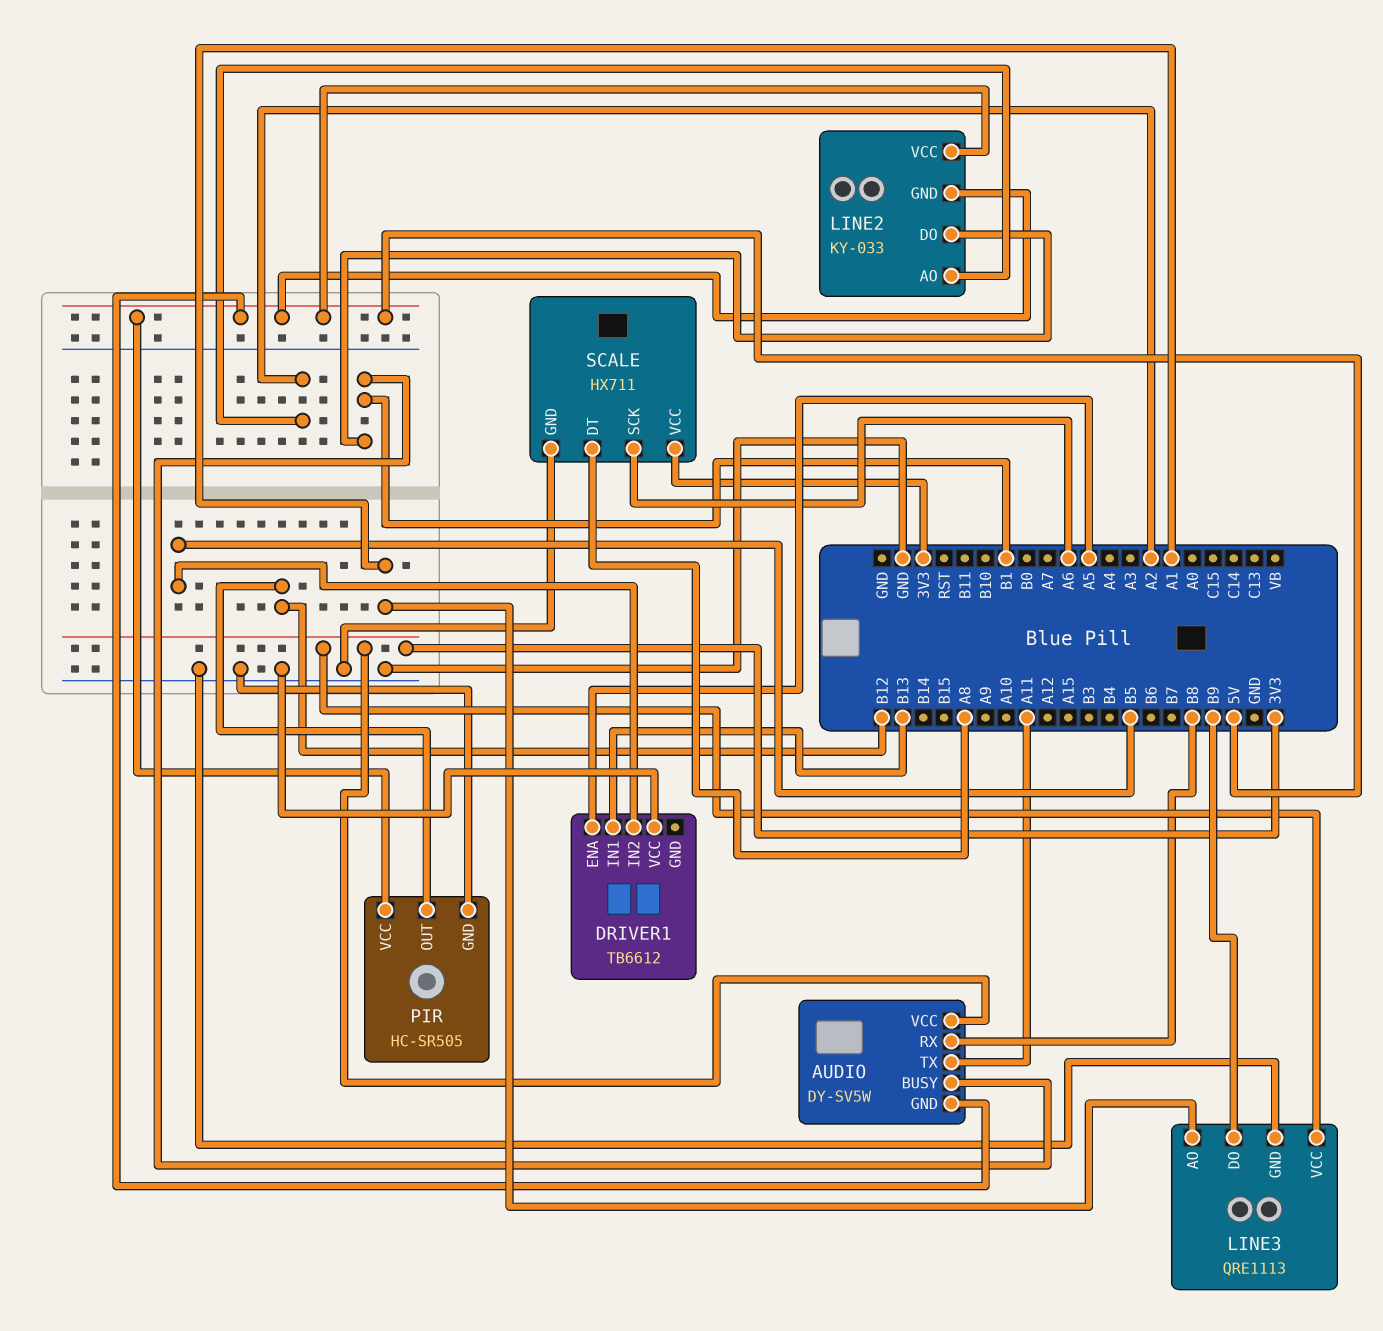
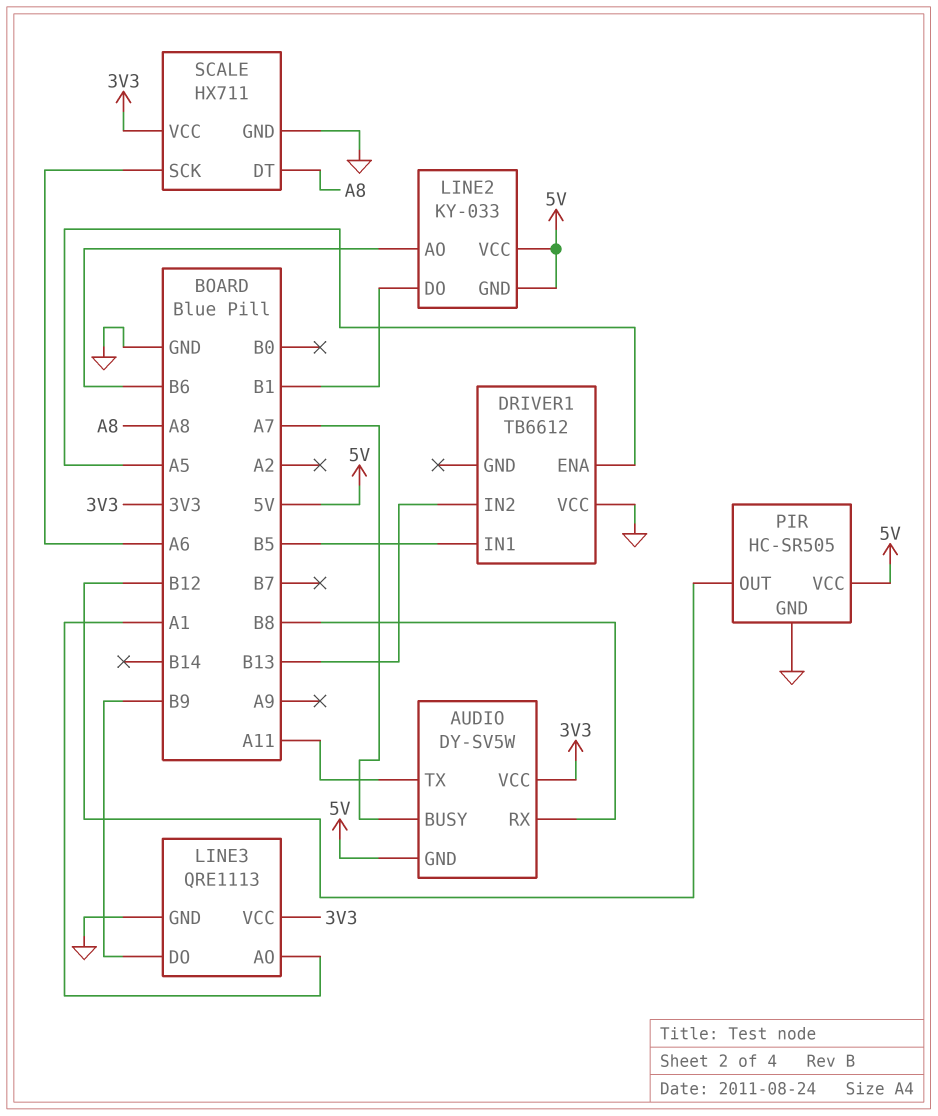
AUDIO pin BUSY: B1 -> A7
DRIVER1 pin IN1: B13 -> B5
DRIVER1 pin IN2: B5 -> B13
LINE2 pin AO: A2 -> B6

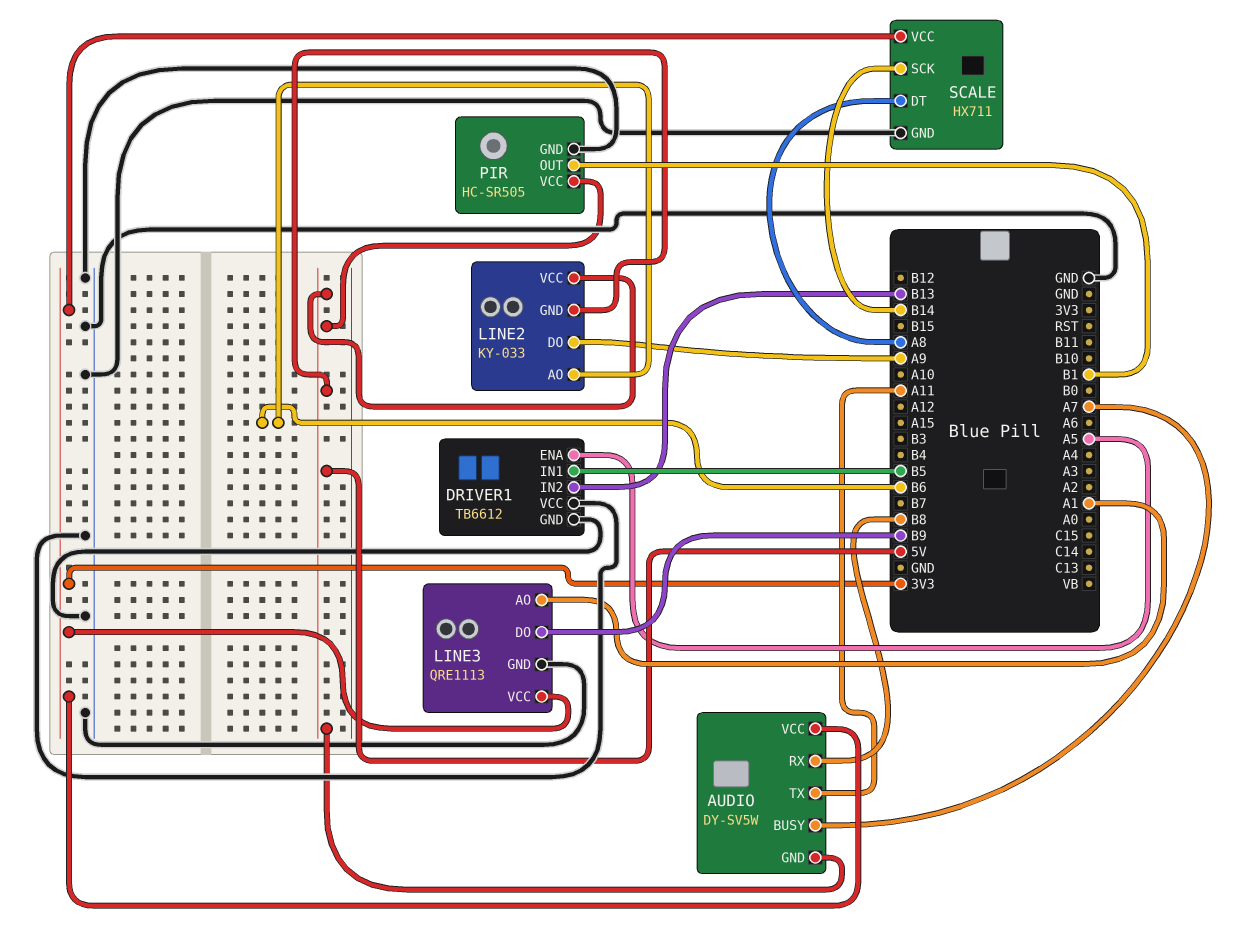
DRIVER1 pin GND: none -> GND
LINE2 pin DO: B1 -> A9
PIR pin OUT: B12 -> B1
SCALE pin SCK: A6 -> B14

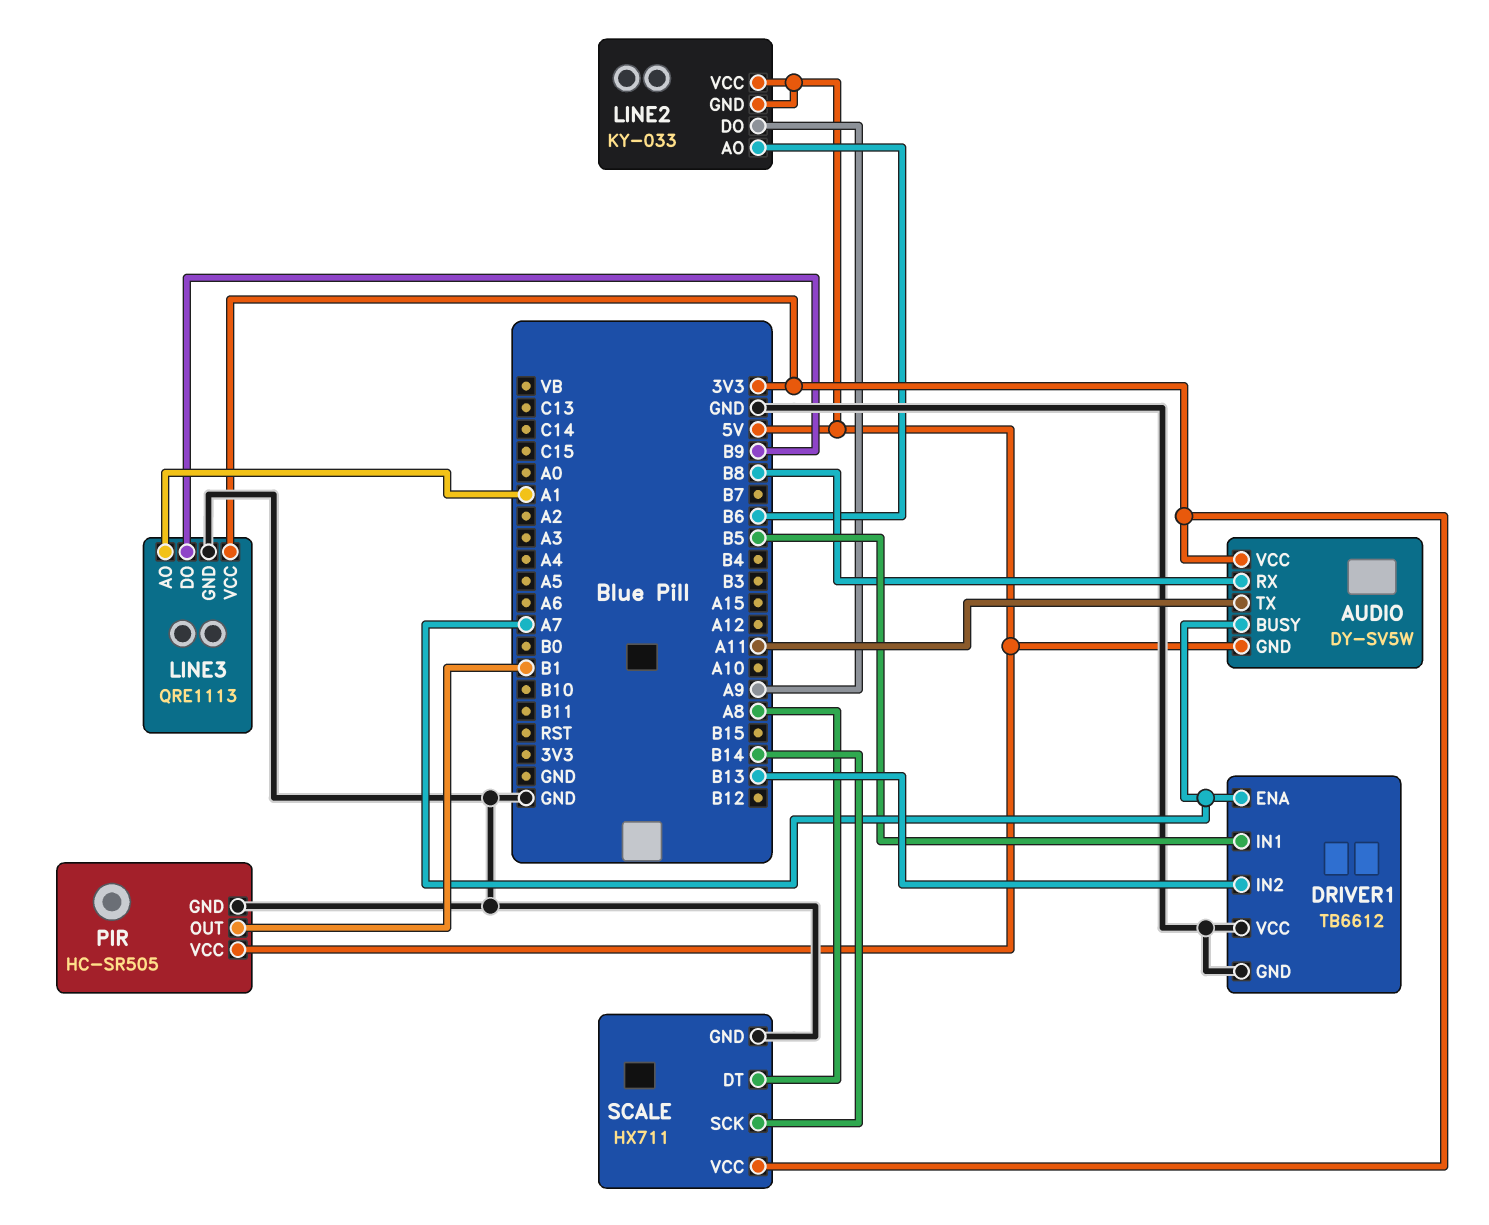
DRIVER1 pin ENA: A5 -> A7

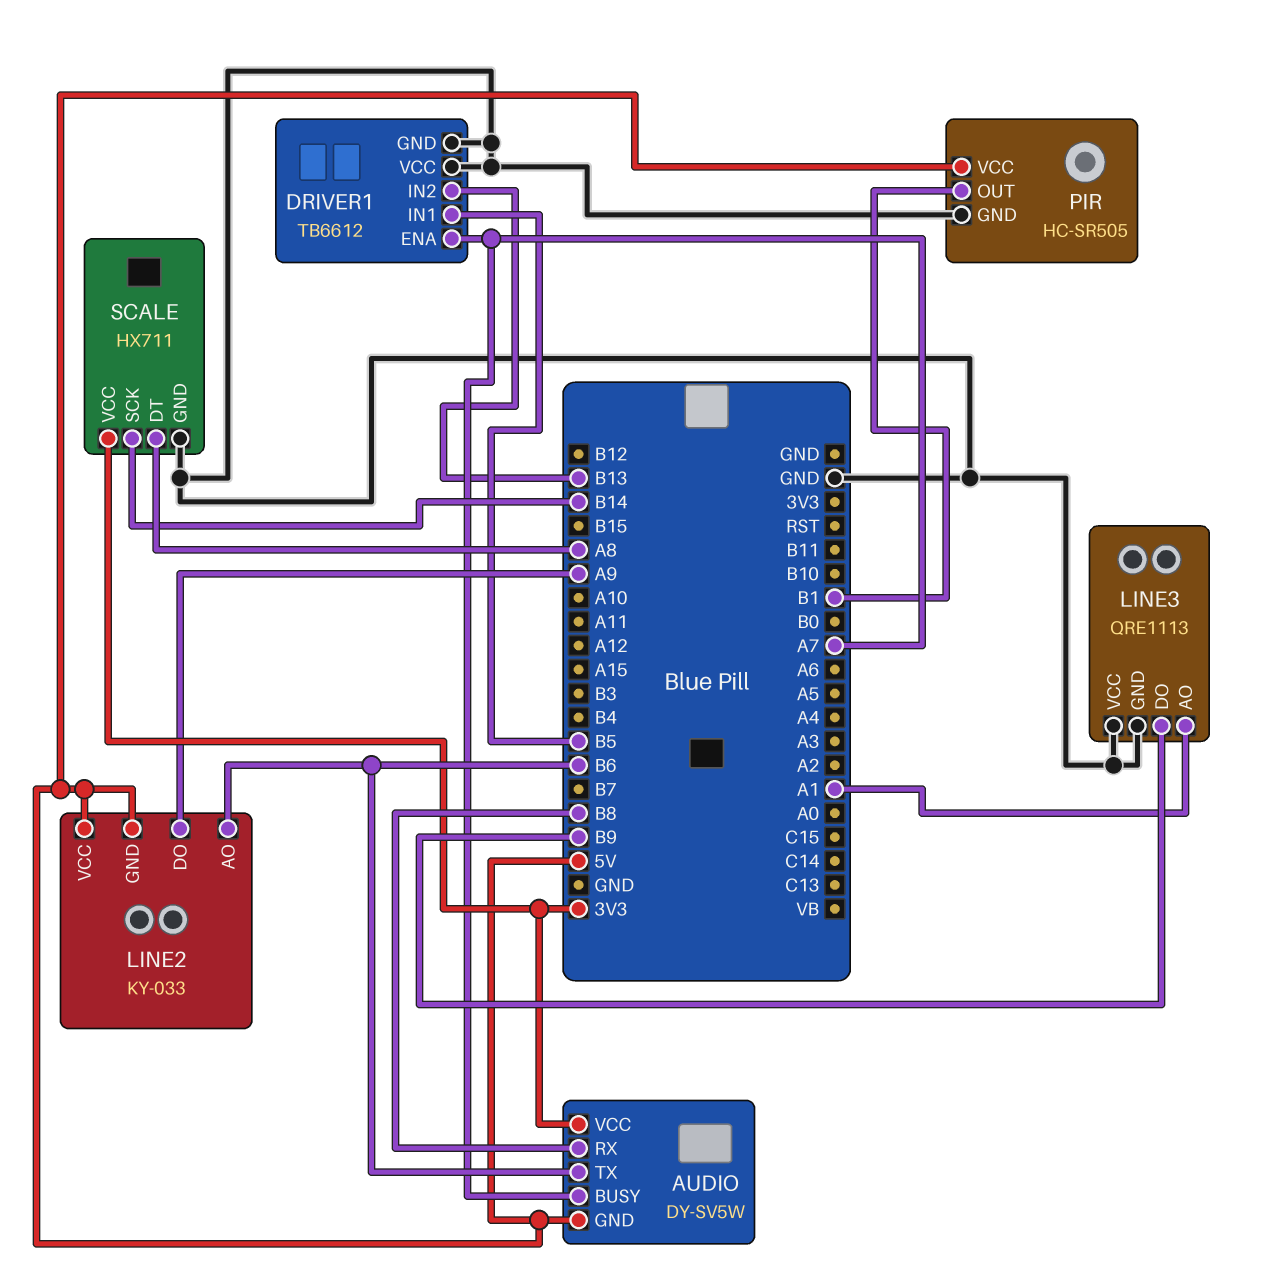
AUDIO pin TX: A11 -> B6
LINE3 pin VCC: 3V3 -> GND

